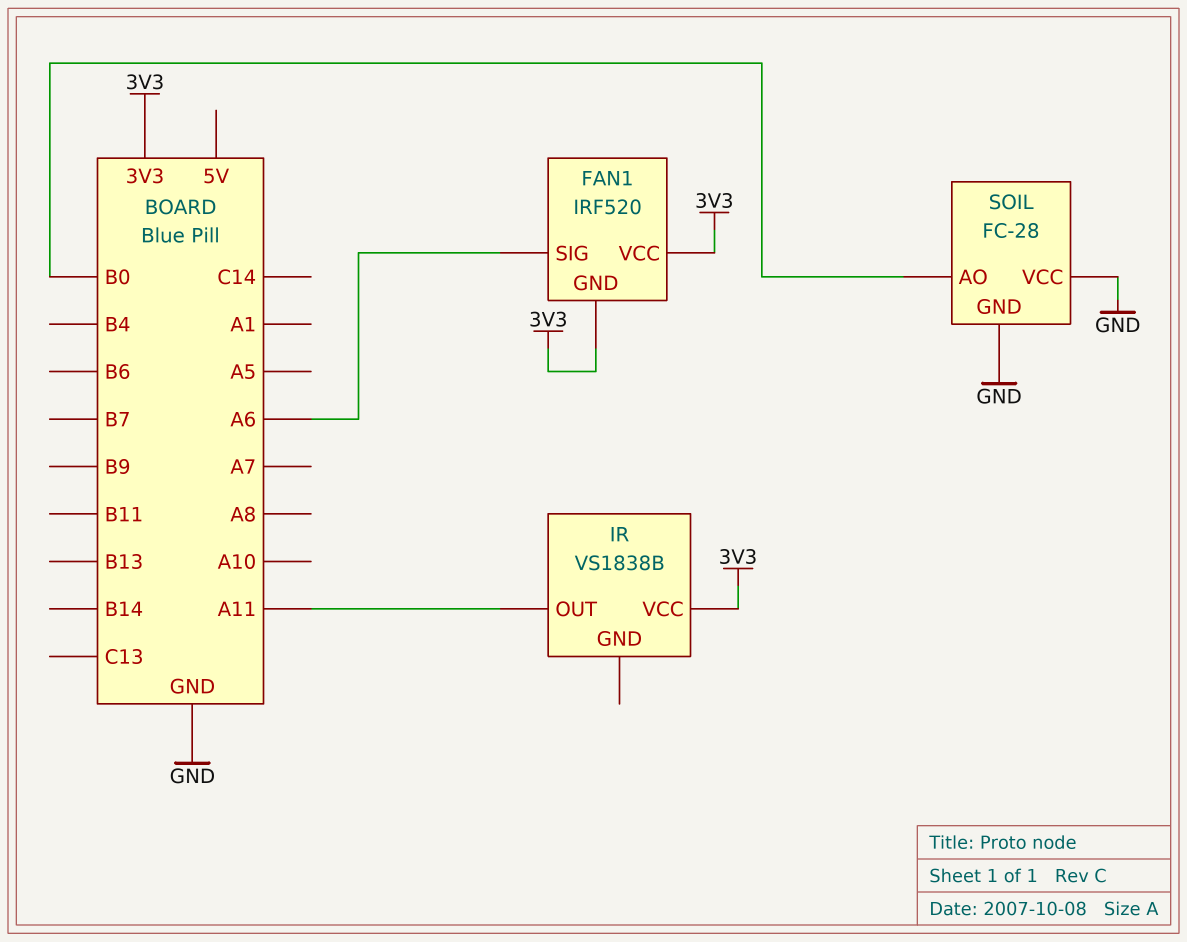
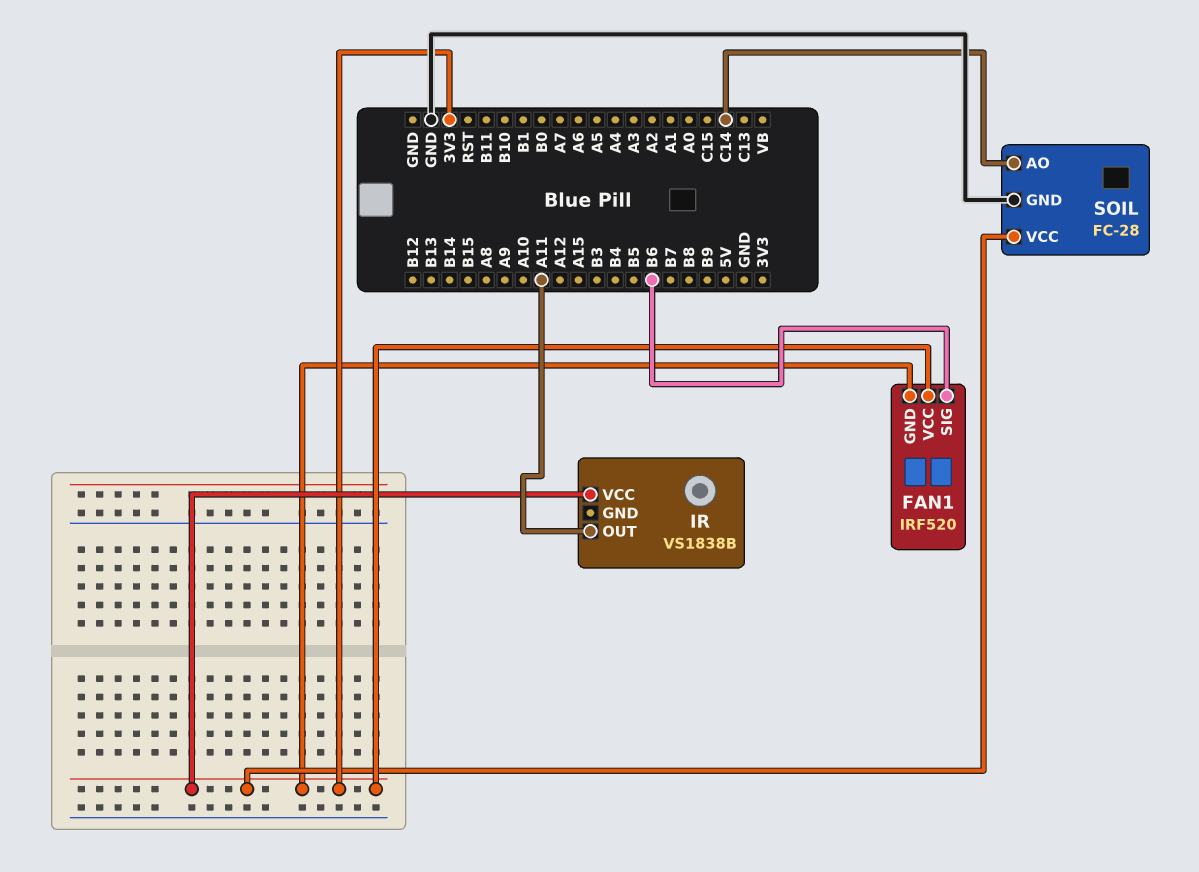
FAN1 pin SIG: A6 -> B6
SOIL pin AO: B0 -> C14
SOIL pin VCC: GND -> 3V3

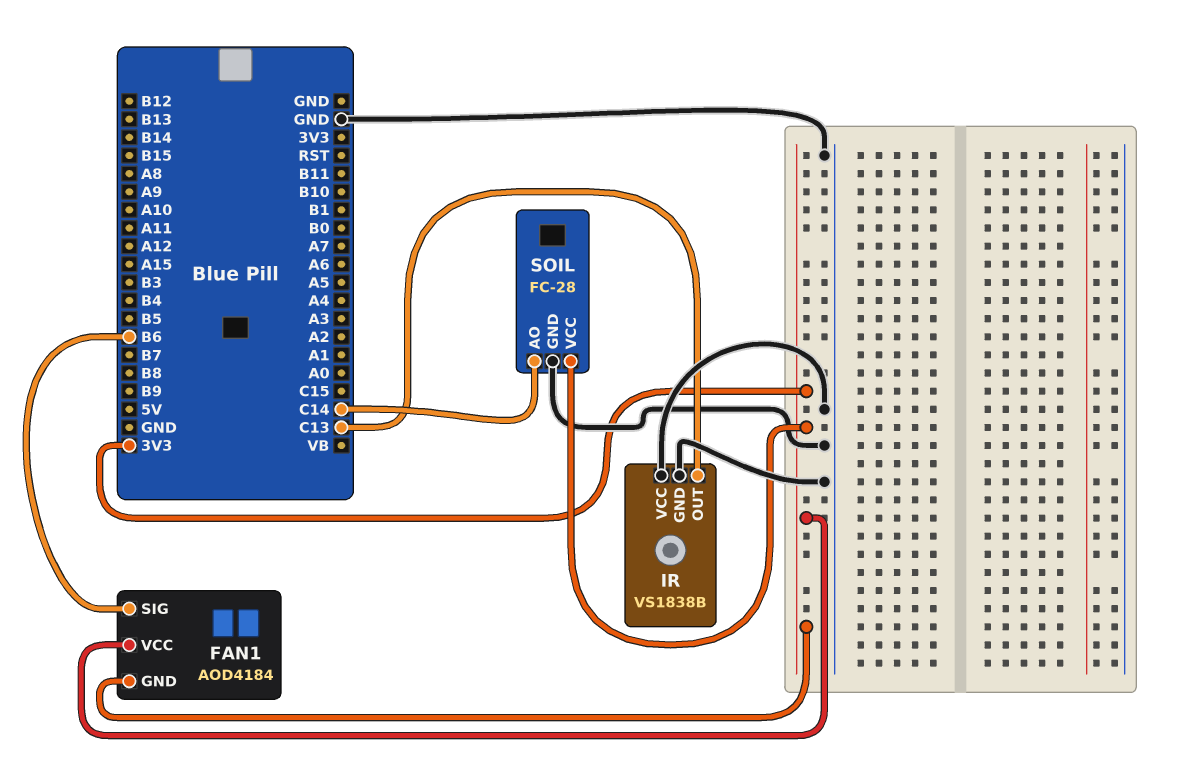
FAN1: IRF520 -> AOD4184
IR pin GND: none -> GND
IR pin OUT: A11 -> C13
IR pin VCC: 3V3 -> GND

